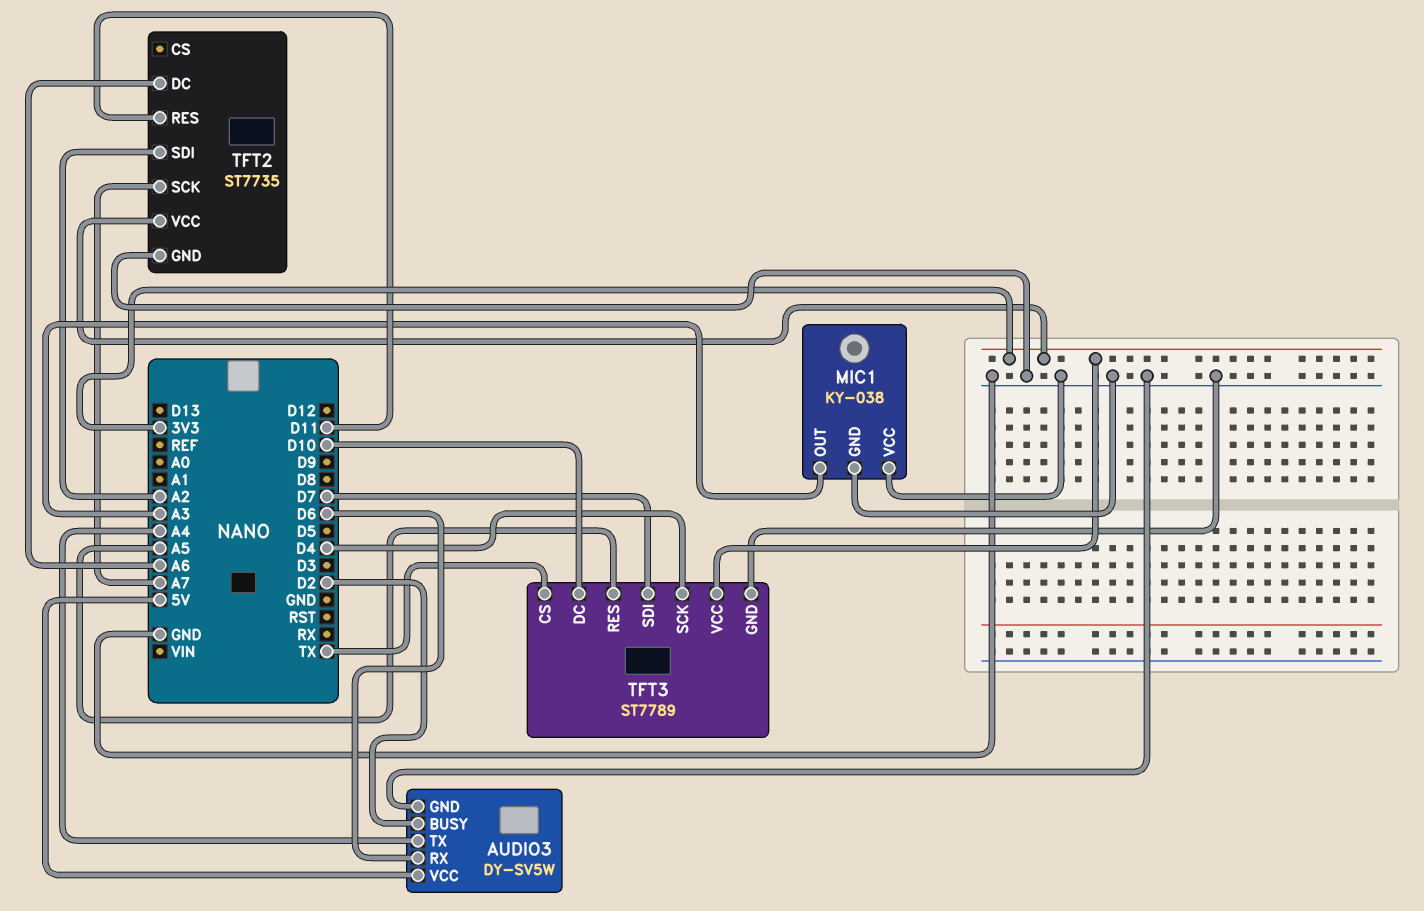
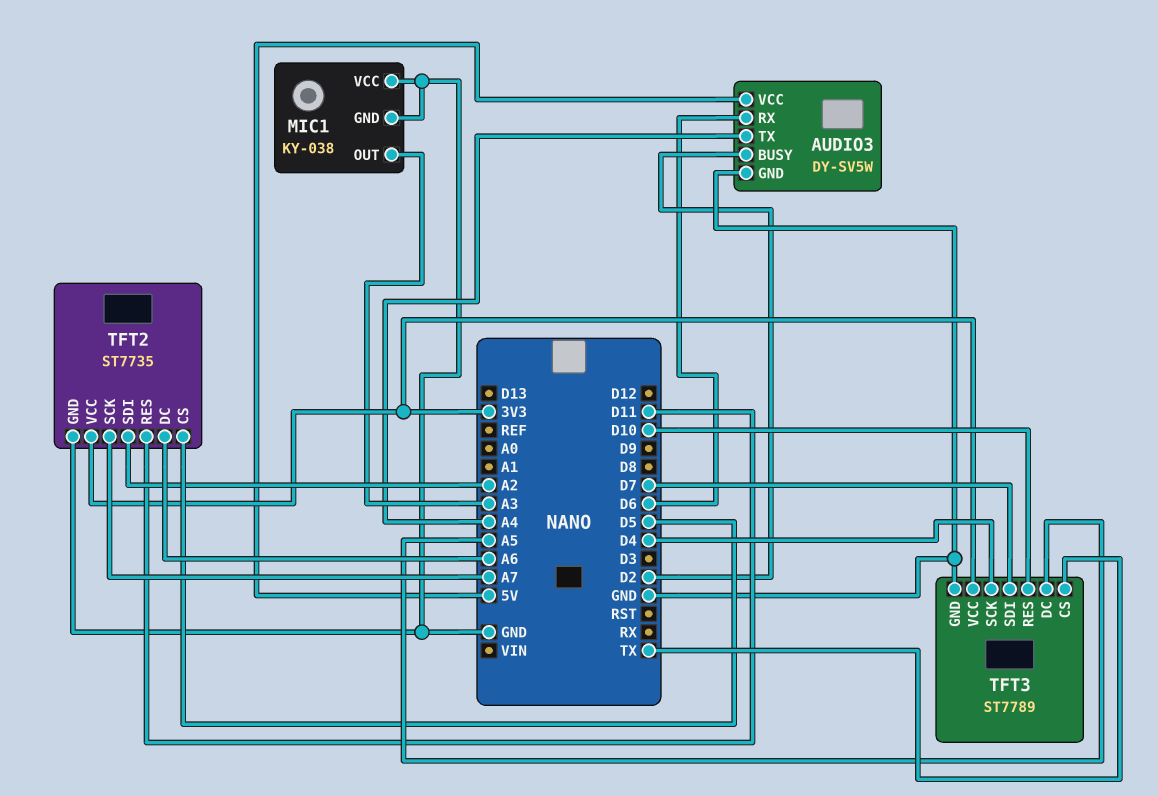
TFT2 pin CS: none -> D5
TFT3 pin DC: D10 -> A5
TFT3 pin RES: A5 -> D10

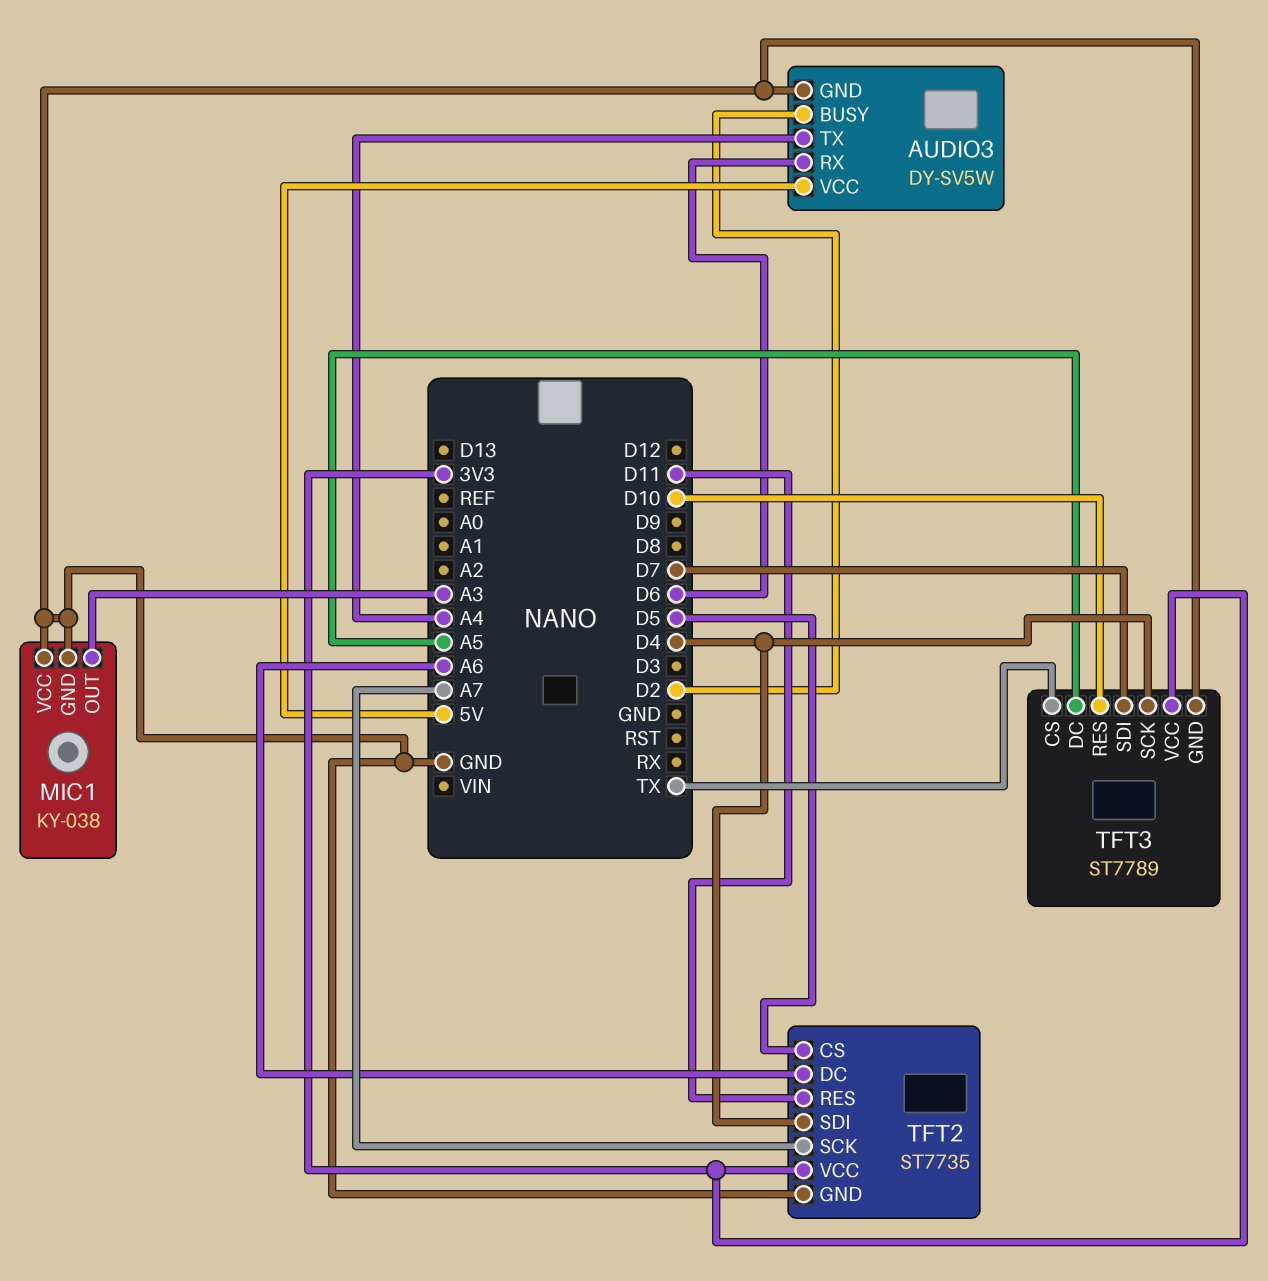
TFT2 pin SDI: A2 -> D4

